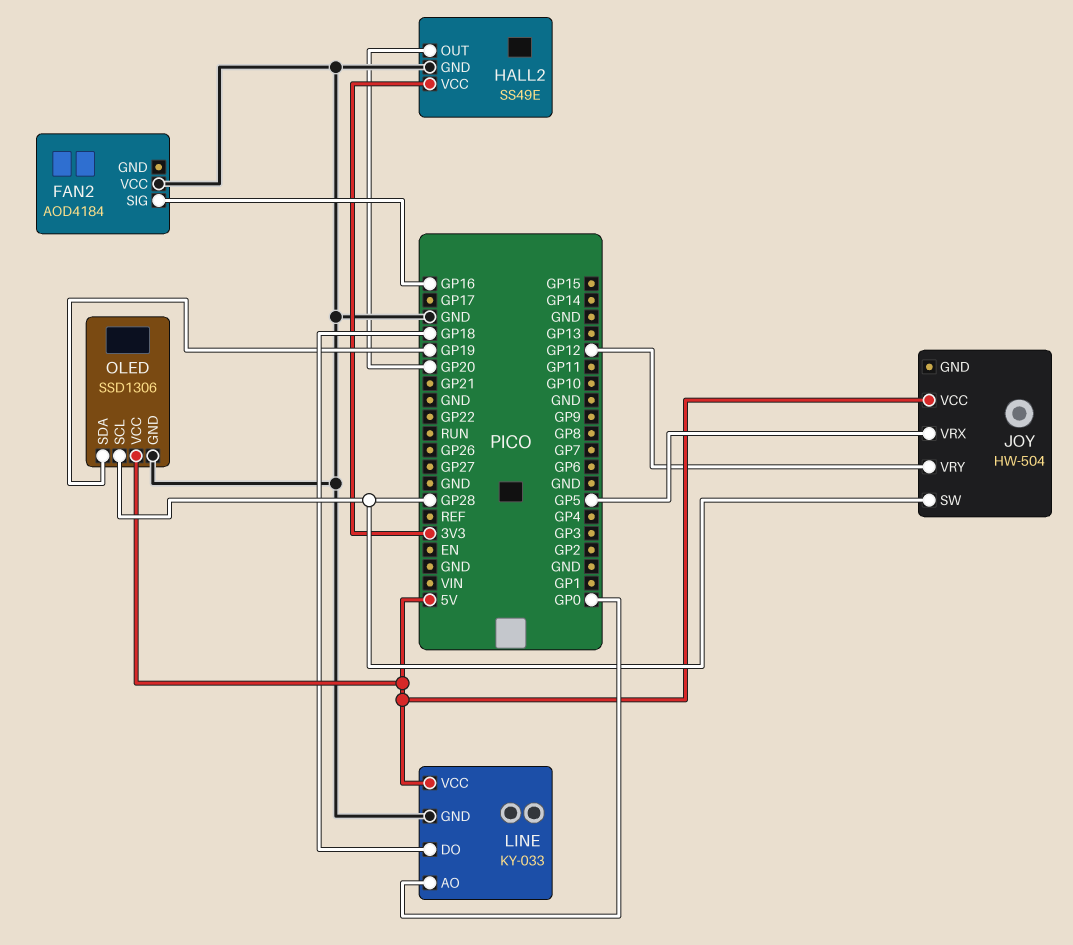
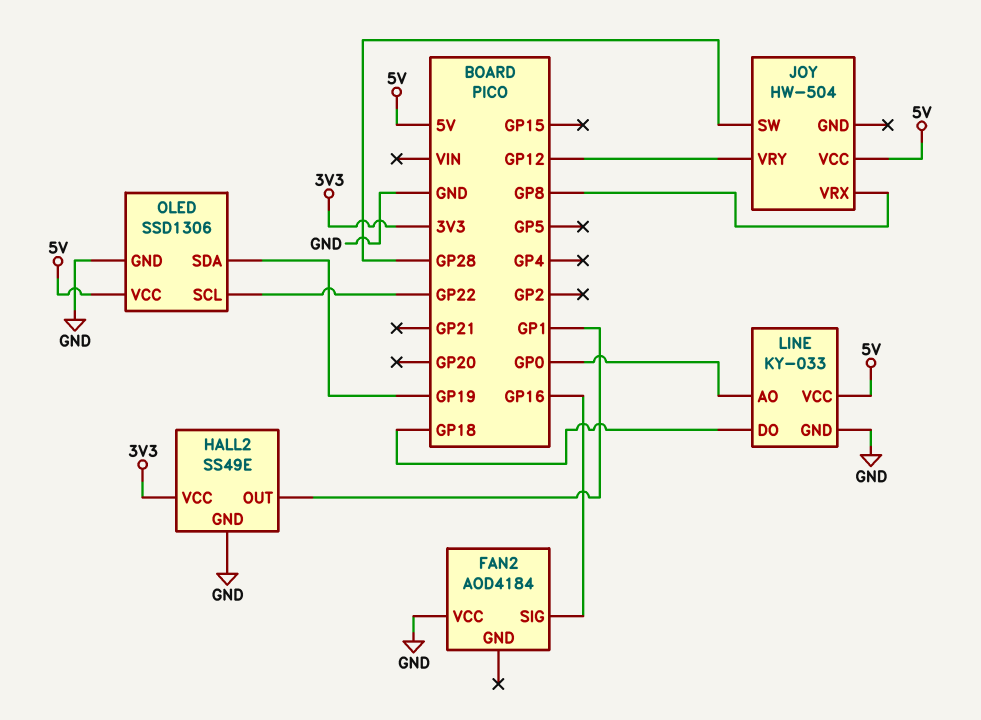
HALL2 pin OUT: GP20 -> GP1
JOY pin VRX: GP5 -> GP8
OLED pin SCL: GP28 -> GP22

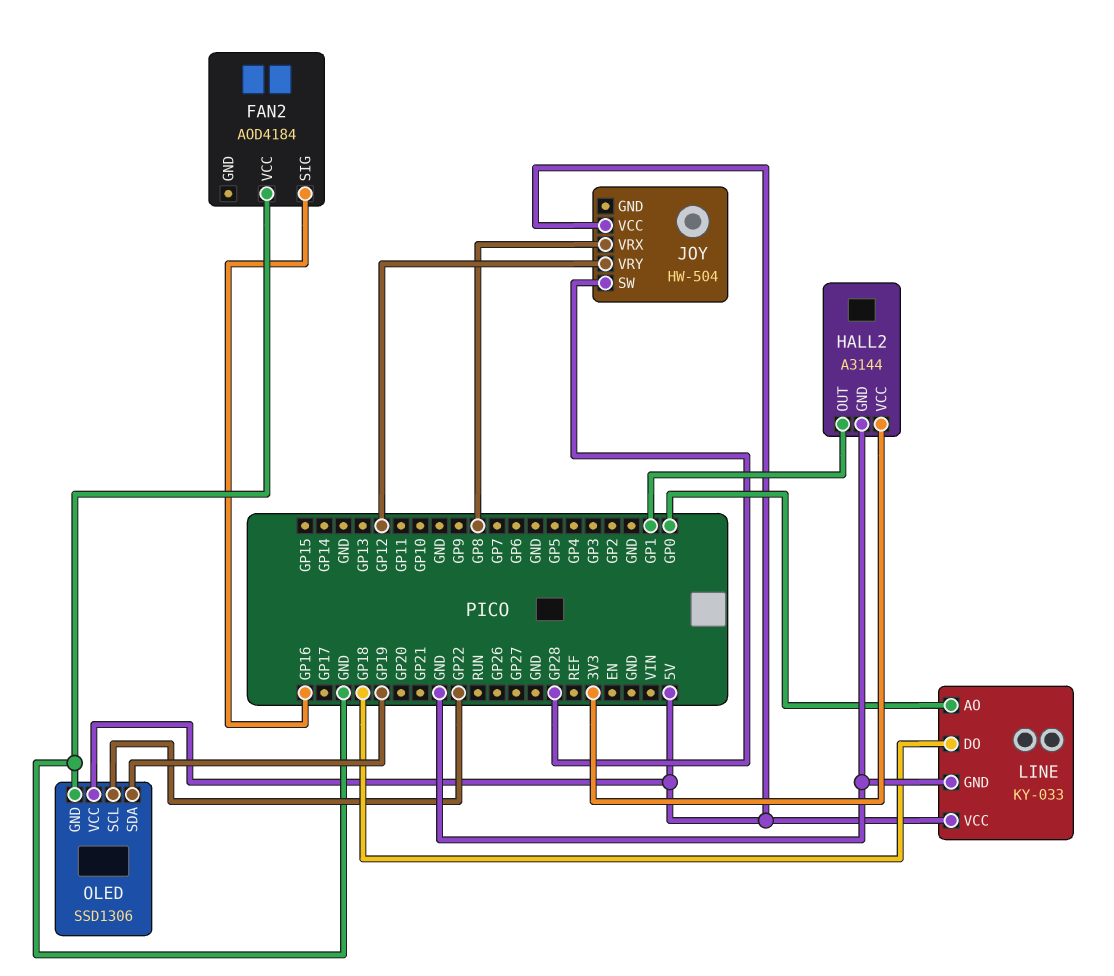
HALL2: SS49E -> A3144

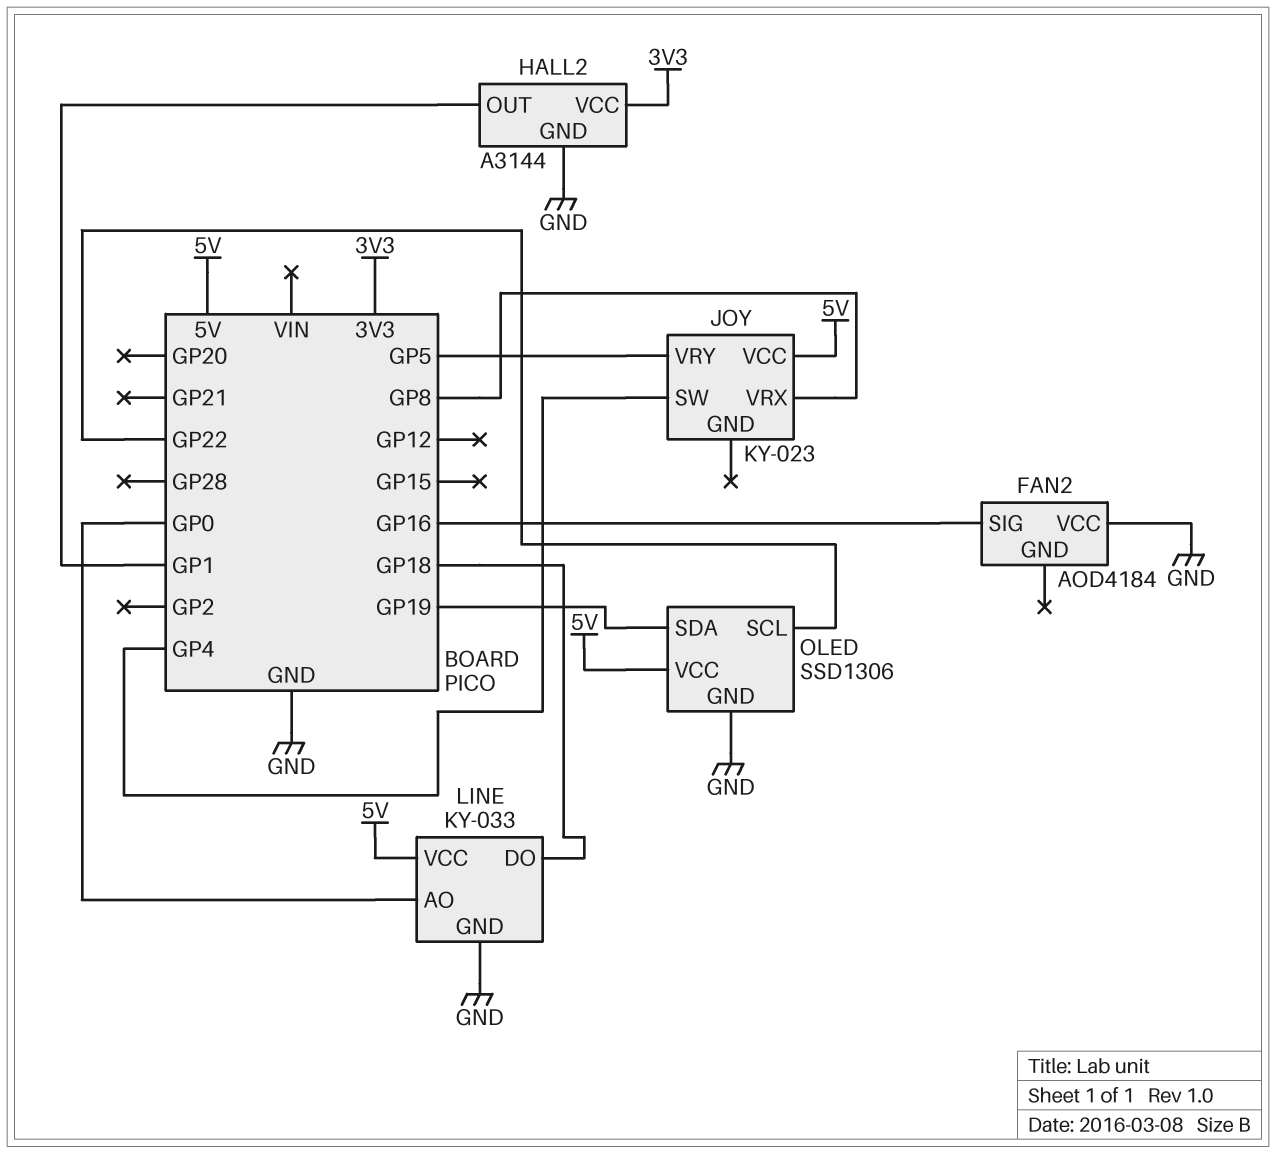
JOY: HW-504 -> KY-023
JOY pin SW: GP28 -> GP4
JOY pin VRY: GP12 -> GP5

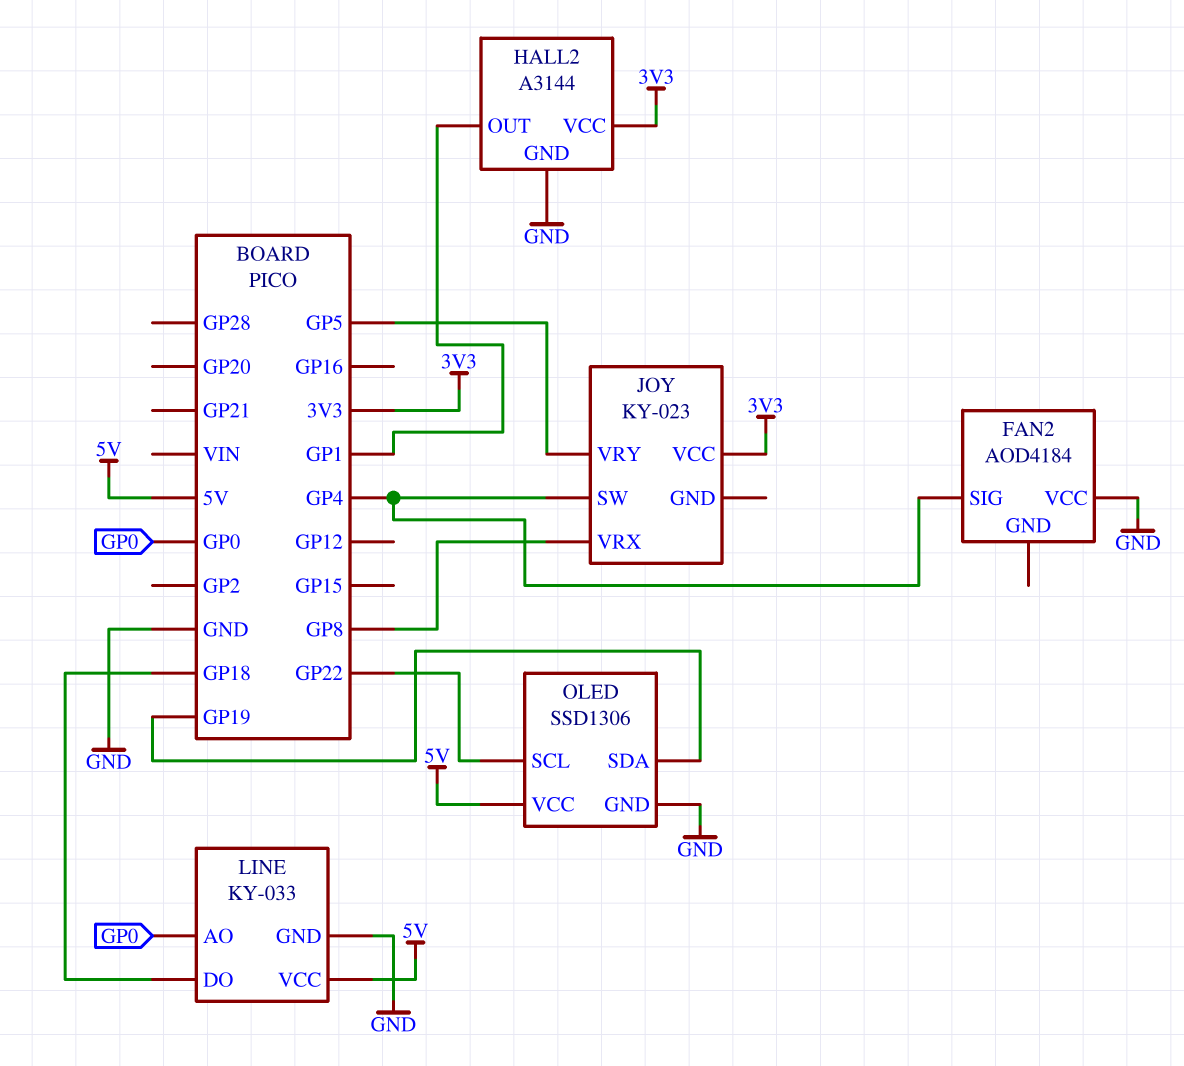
FAN2 pin SIG: GP16 -> GP4
JOY pin VCC: 5V -> 3V3

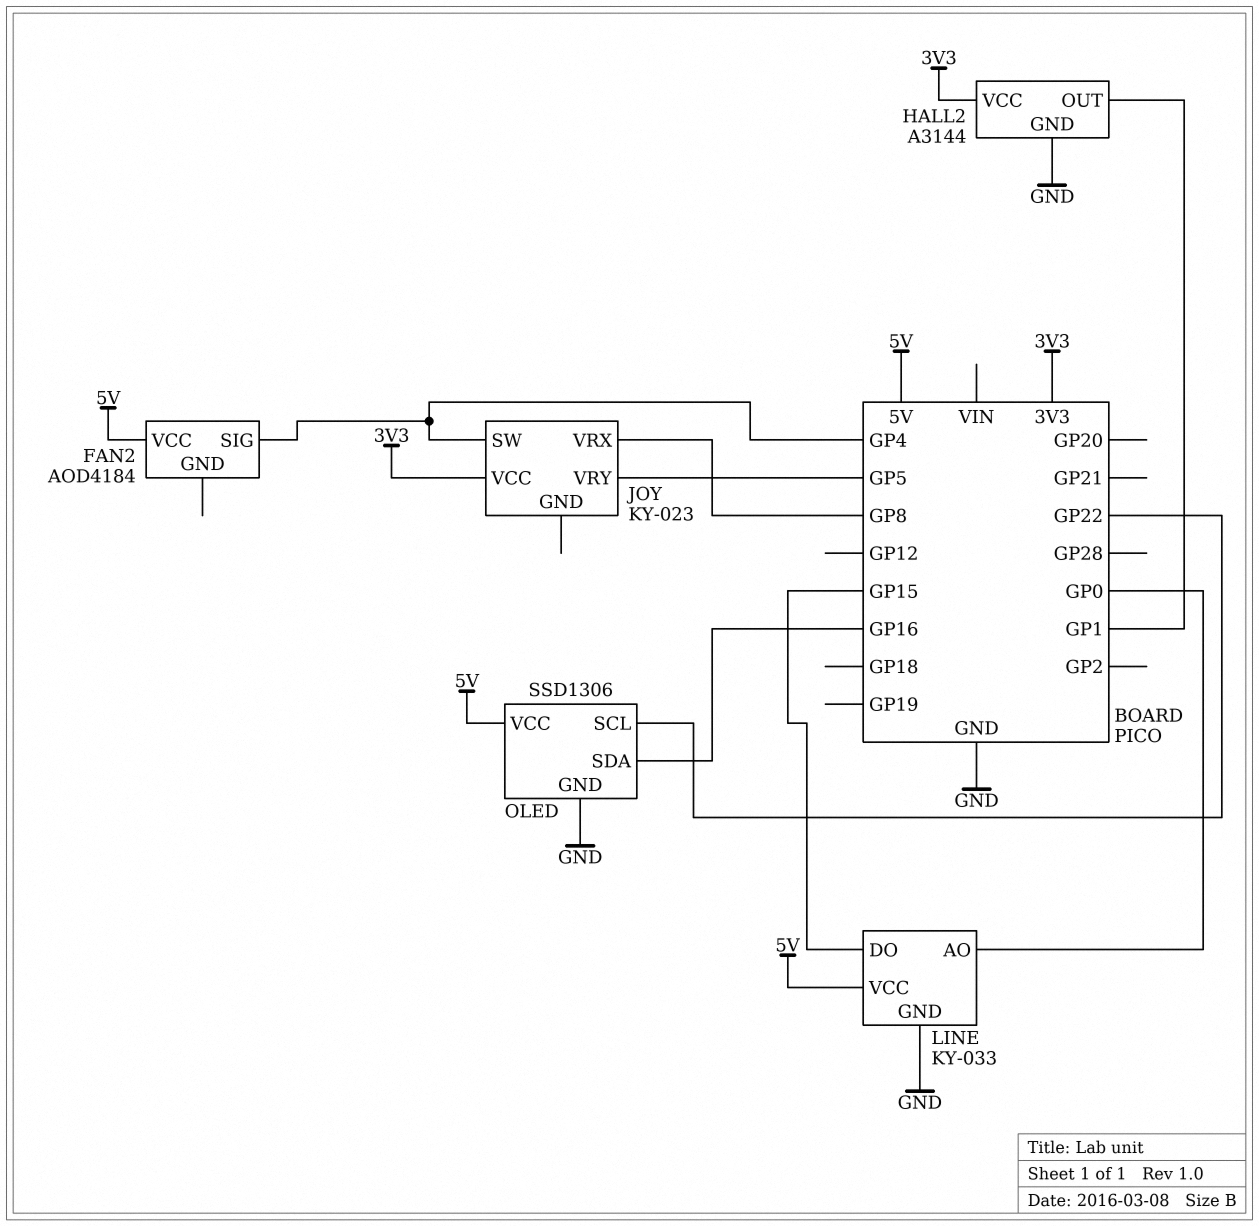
FAN2 pin VCC: GND -> 5V
LINE pin DO: GP18 -> GP15
OLED pin SDA: GP19 -> GP16

